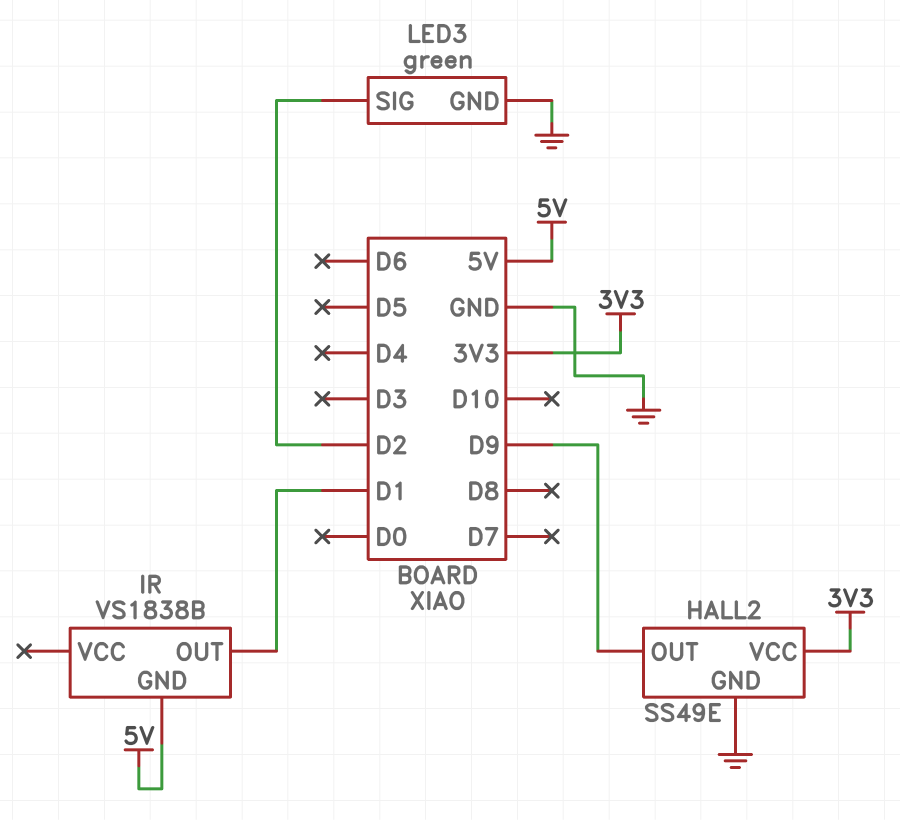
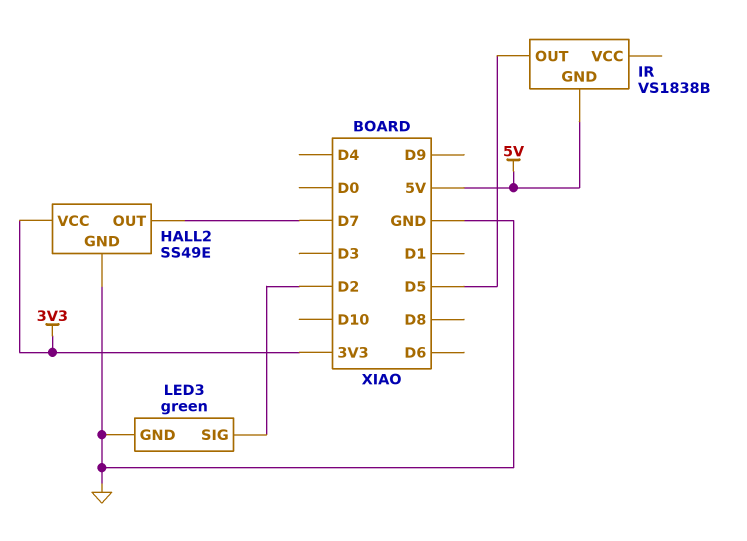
HALL2 pin OUT: D9 -> D7
IR pin OUT: D1 -> D5

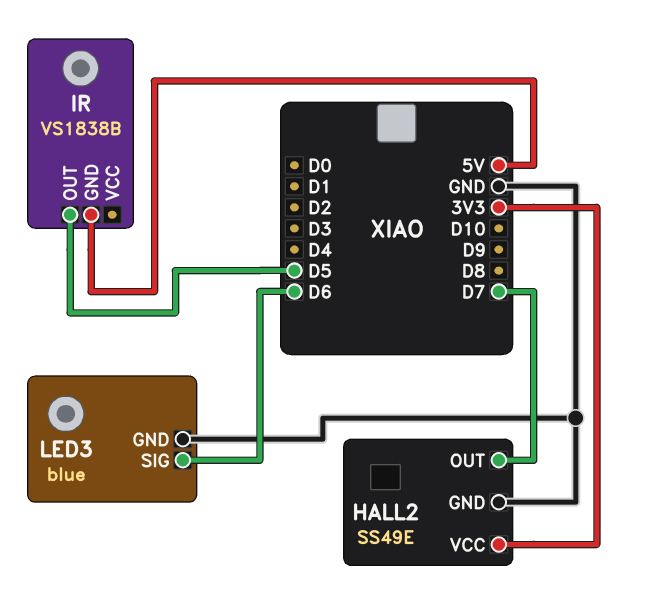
LED3: green -> blue
LED3 pin SIG: D2 -> D6

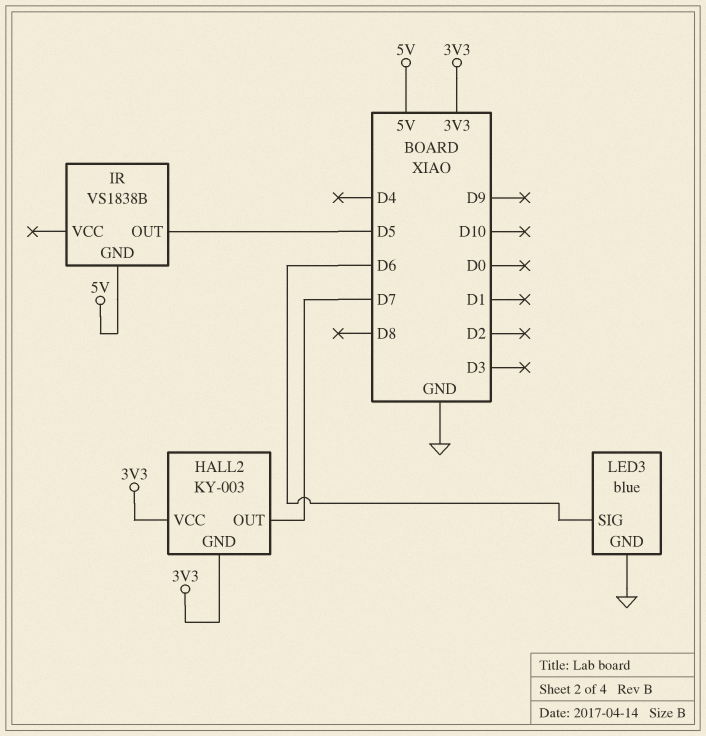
HALL2: SS49E -> KY-003
HALL2 pin GND: GND -> 3V3

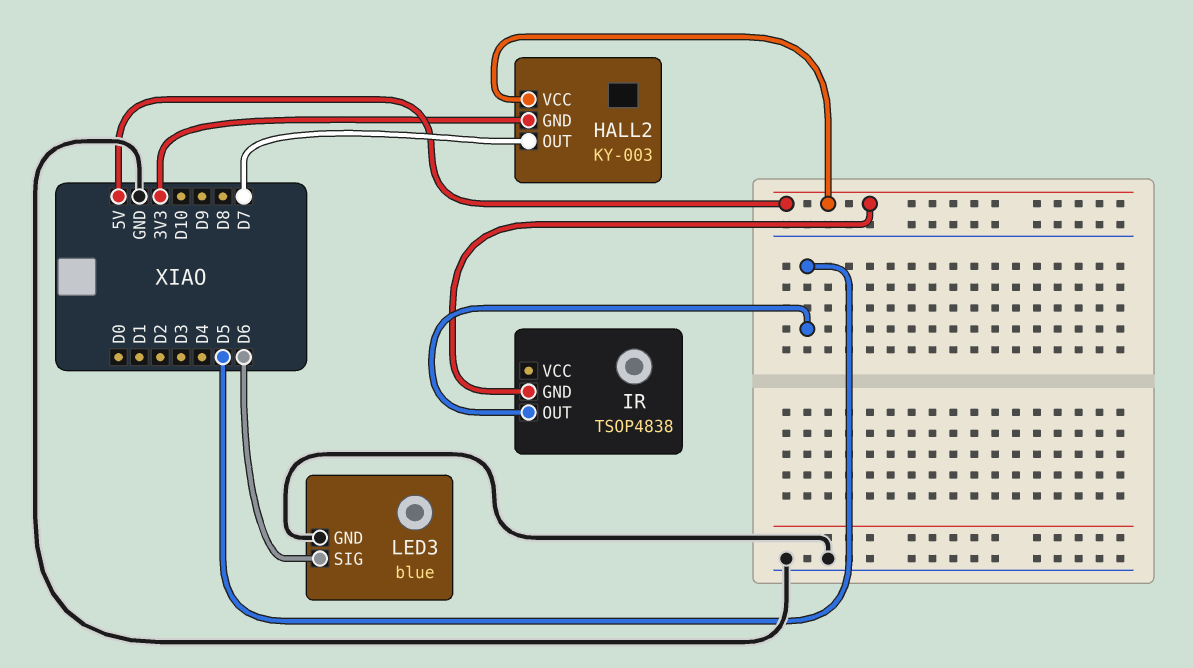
HALL2 pin VCC: 3V3 -> 5V
IR: VS1838B -> TSOP4838

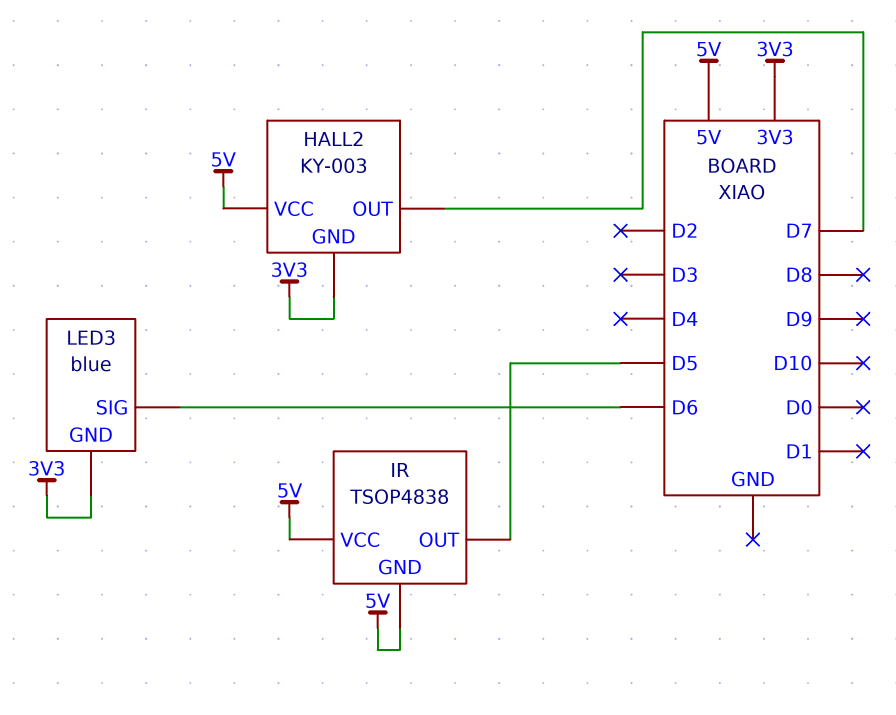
IR pin VCC: none -> 5V
LED3 pin GND: GND -> 3V3

